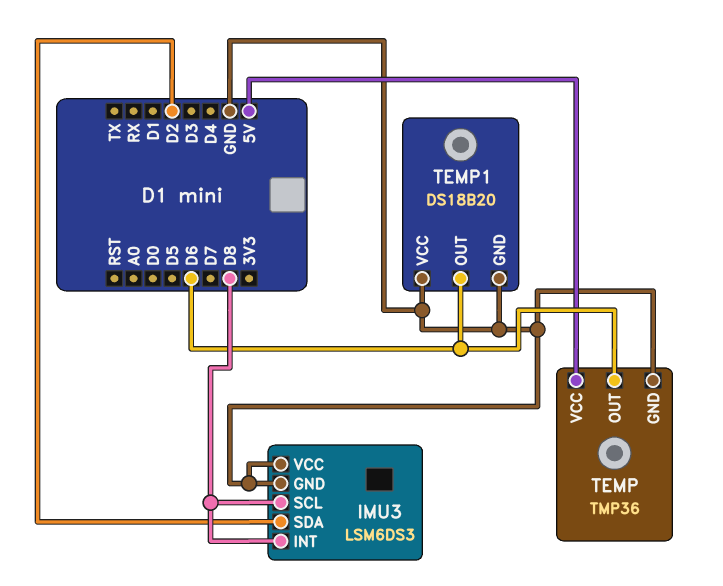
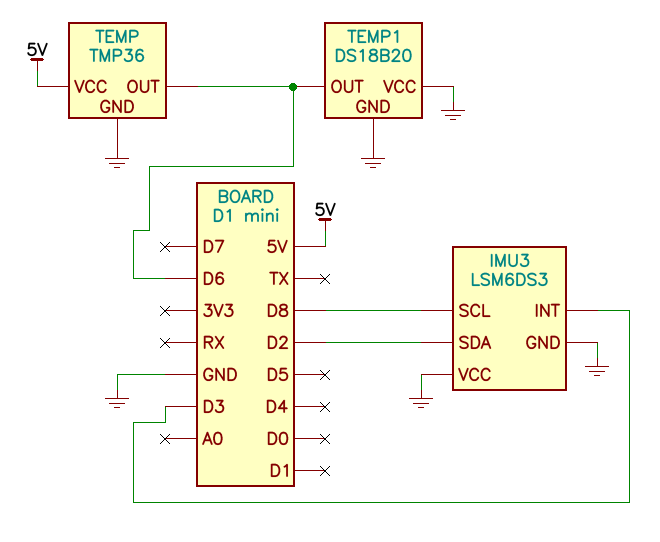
IMU3 pin INT: D8 -> D3

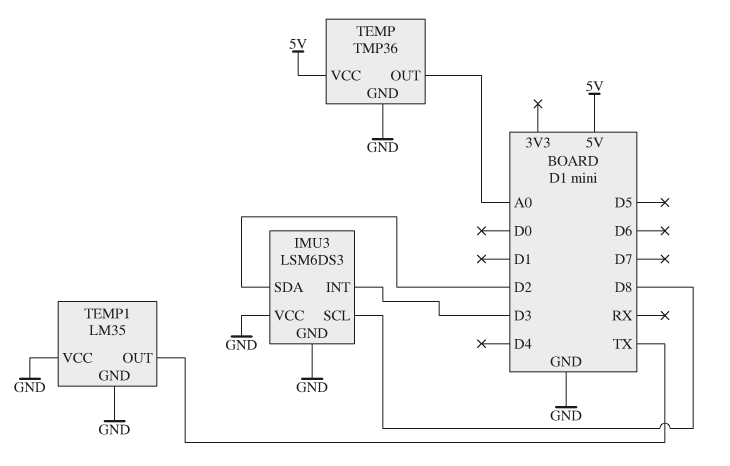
TEMP pin OUT: D6 -> A0
TEMP1: DS18B20 -> LM35
TEMP1 pin OUT: D6 -> TX

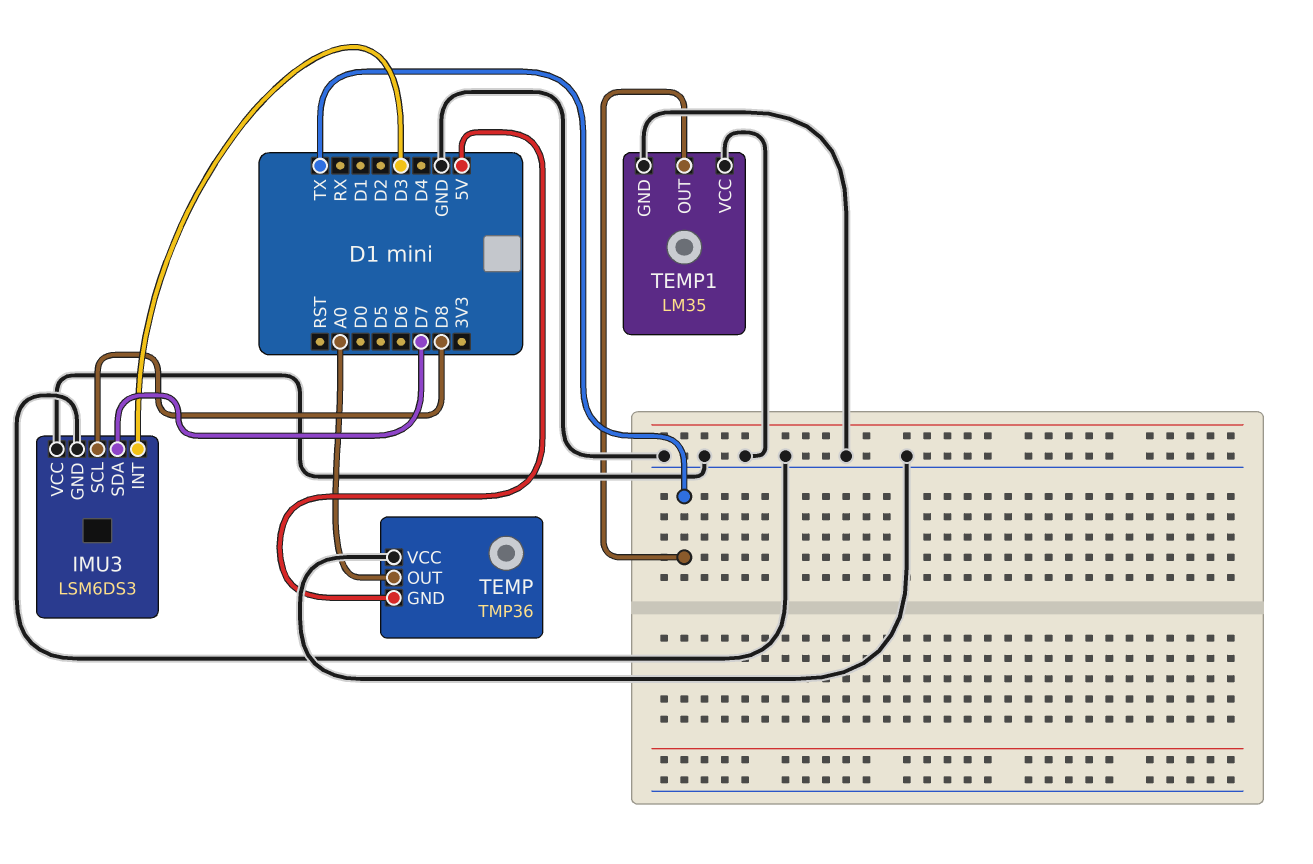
IMU3 pin SDA: D2 -> D7
TEMP pin GND: GND -> 5V
TEMP pin VCC: 5V -> GND

